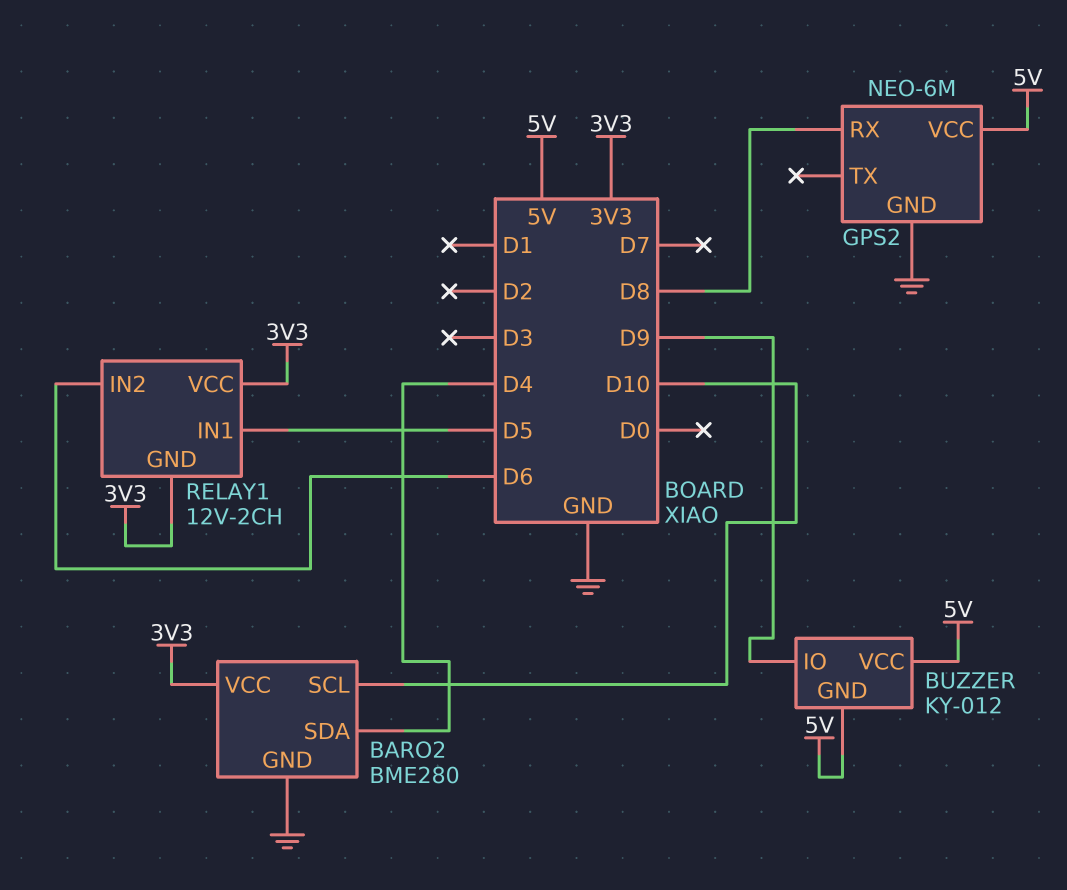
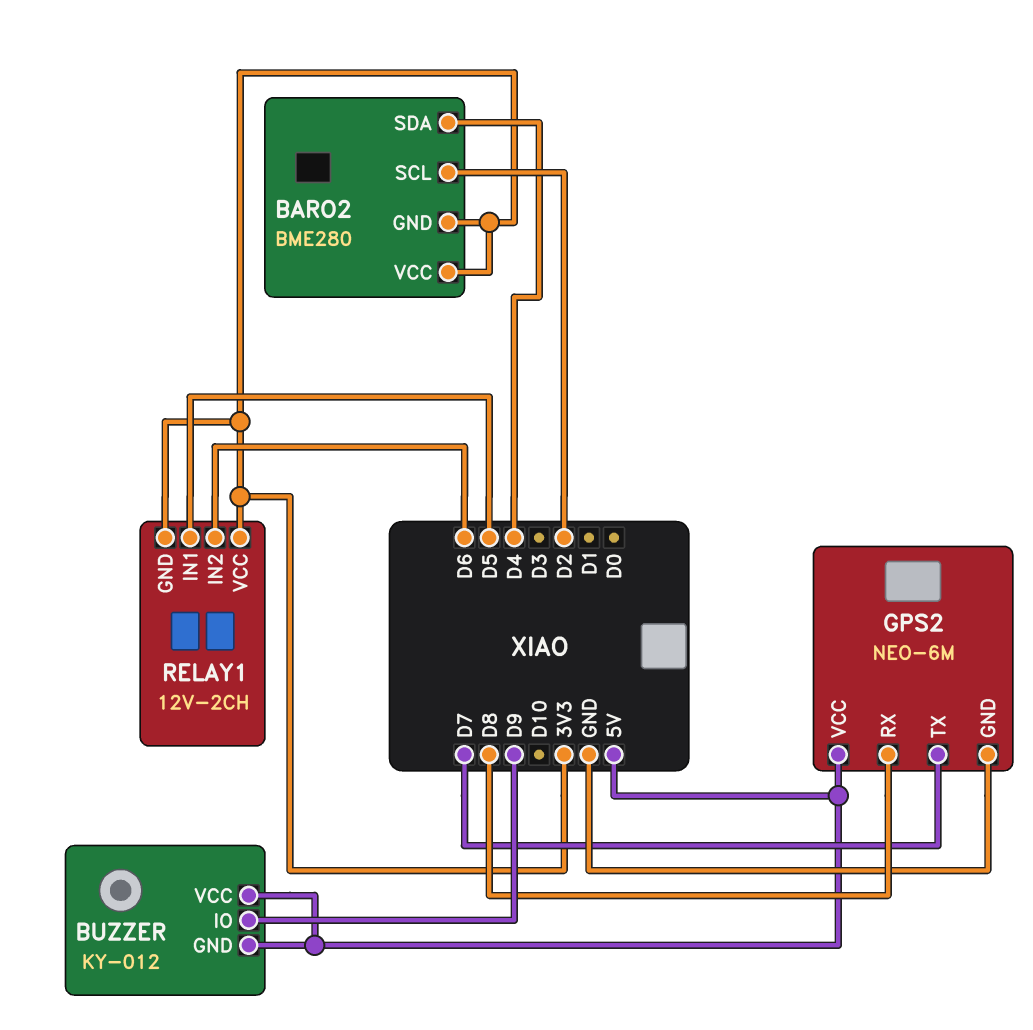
BARO2 pin GND: GND -> 3V3
BARO2 pin SCL: D10 -> D2
GPS2 pin TX: none -> D7

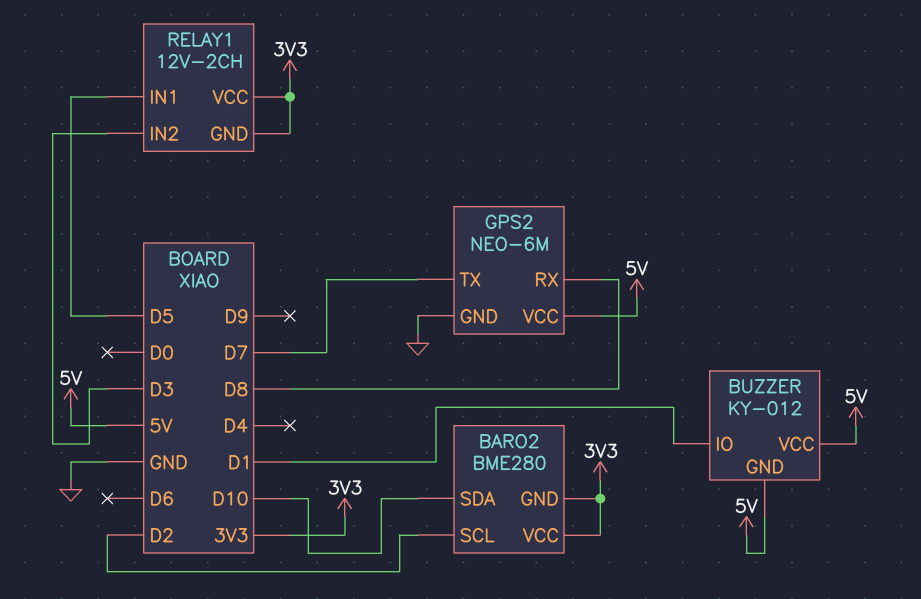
BARO2 pin SDA: D4 -> D10
BUZZER pin IO: D9 -> D1
RELAY1 pin IN2: D6 -> D3

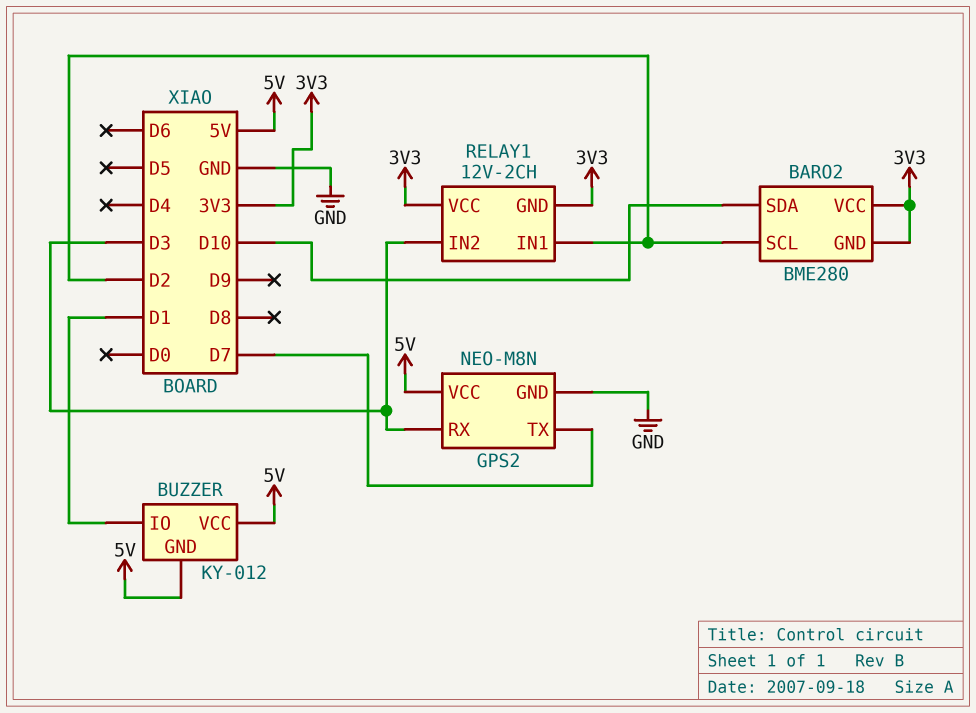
GPS2: NEO-6M -> NEO-M8N
GPS2 pin RX: D8 -> D3
RELAY1 pin IN1: D5 -> D2

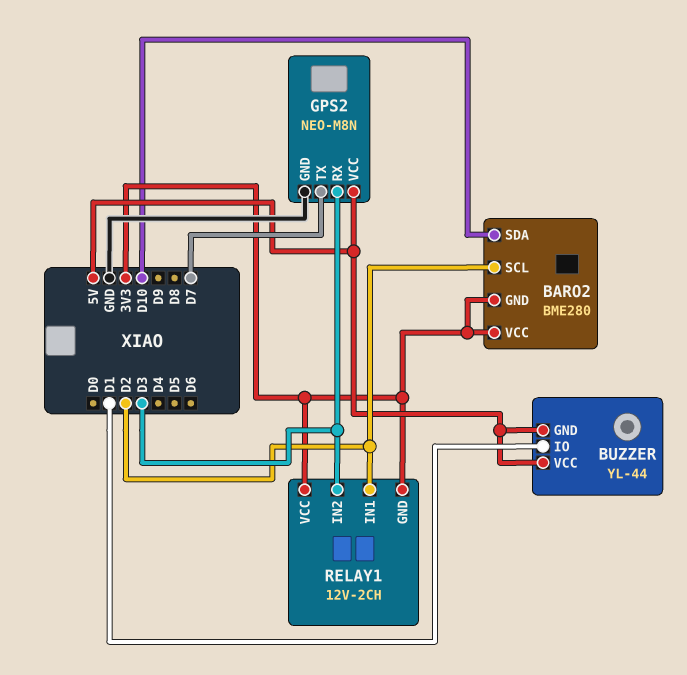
BUZZER: KY-012 -> YL-44

